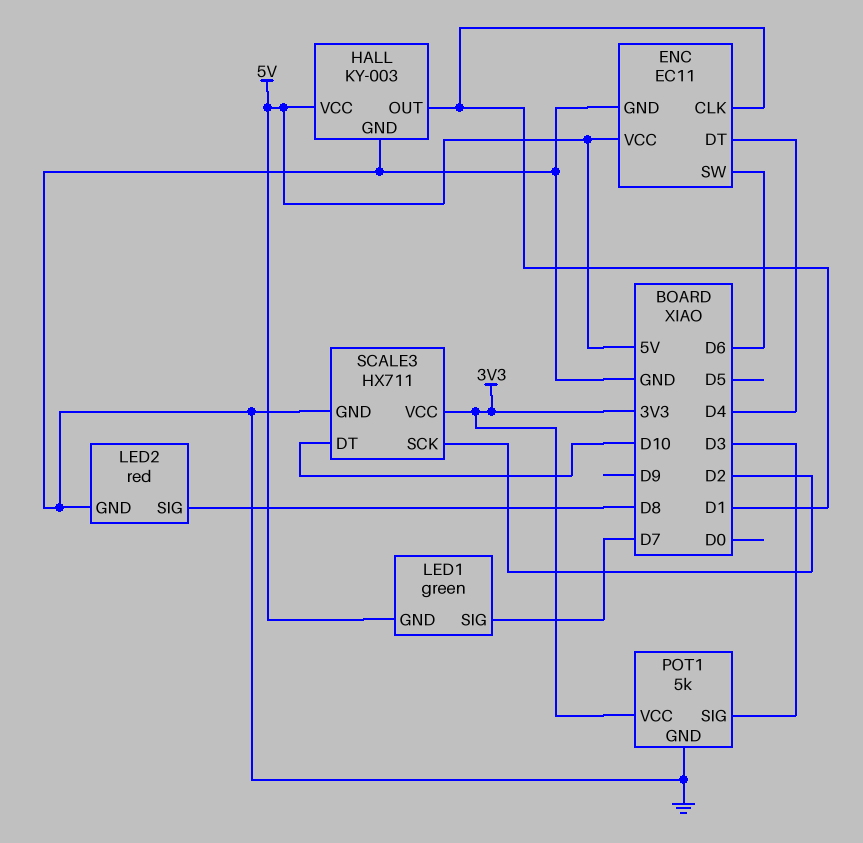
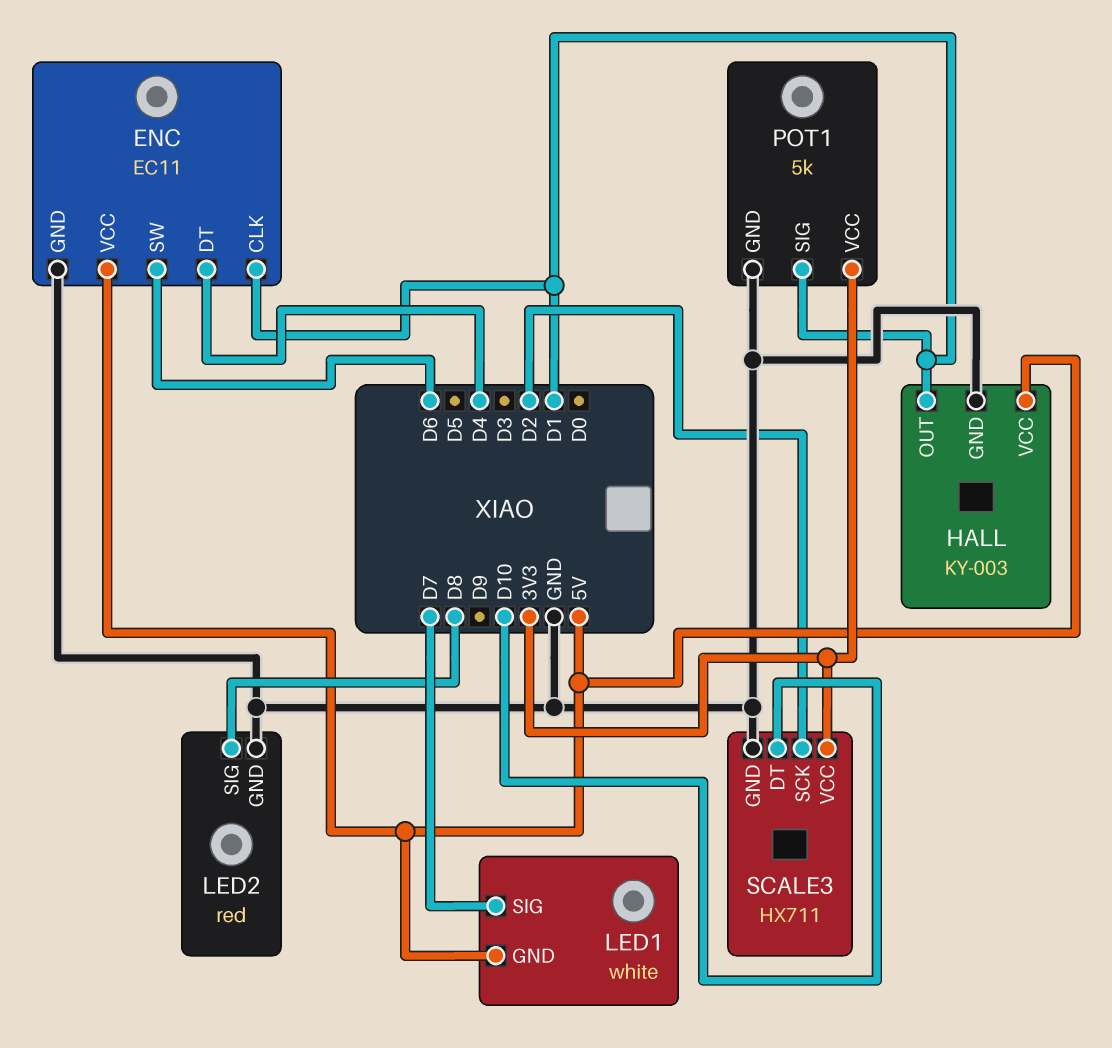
LED1: green -> white
POT1 pin SIG: D3 -> D1

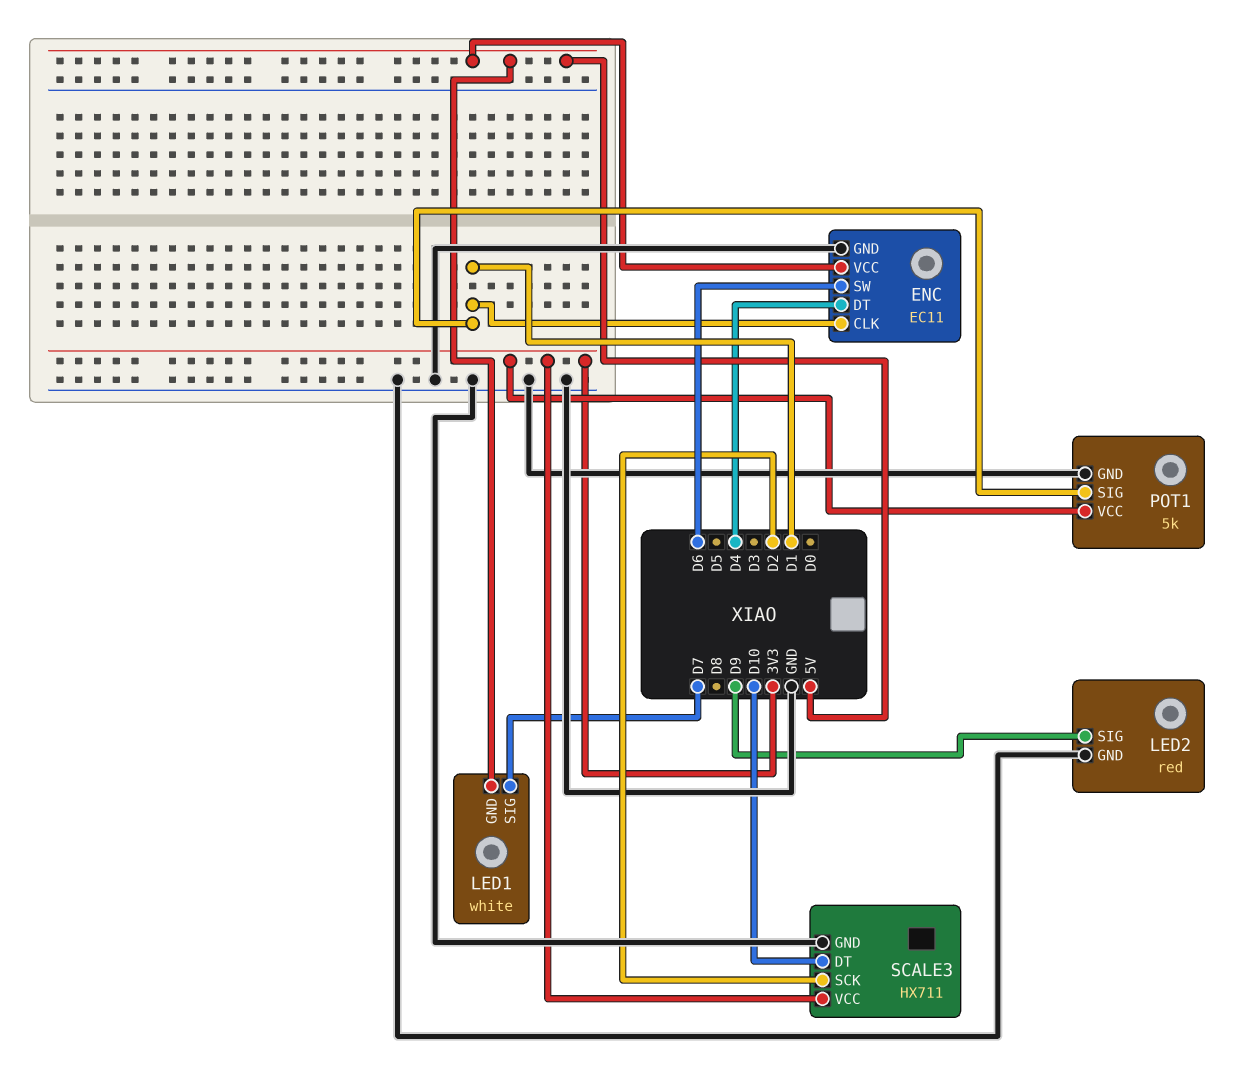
HALL: KY-003 -> none
HALL pin GND: GND -> none
HALL pin OUT: D1 -> none
HALL pin VCC: 5V -> none
LED2 pin SIG: D8 -> D9

